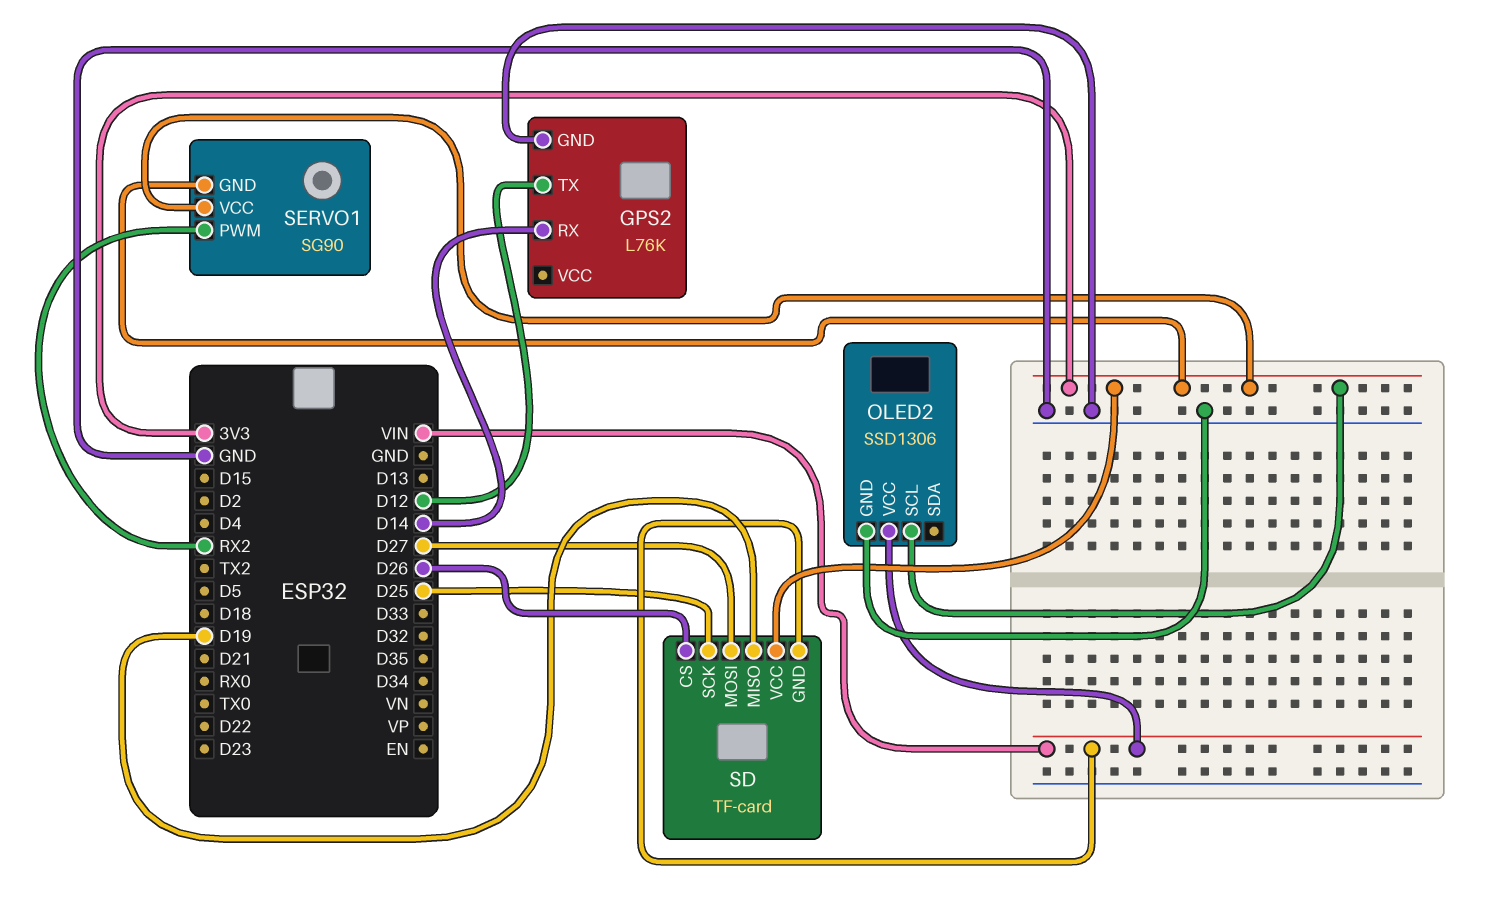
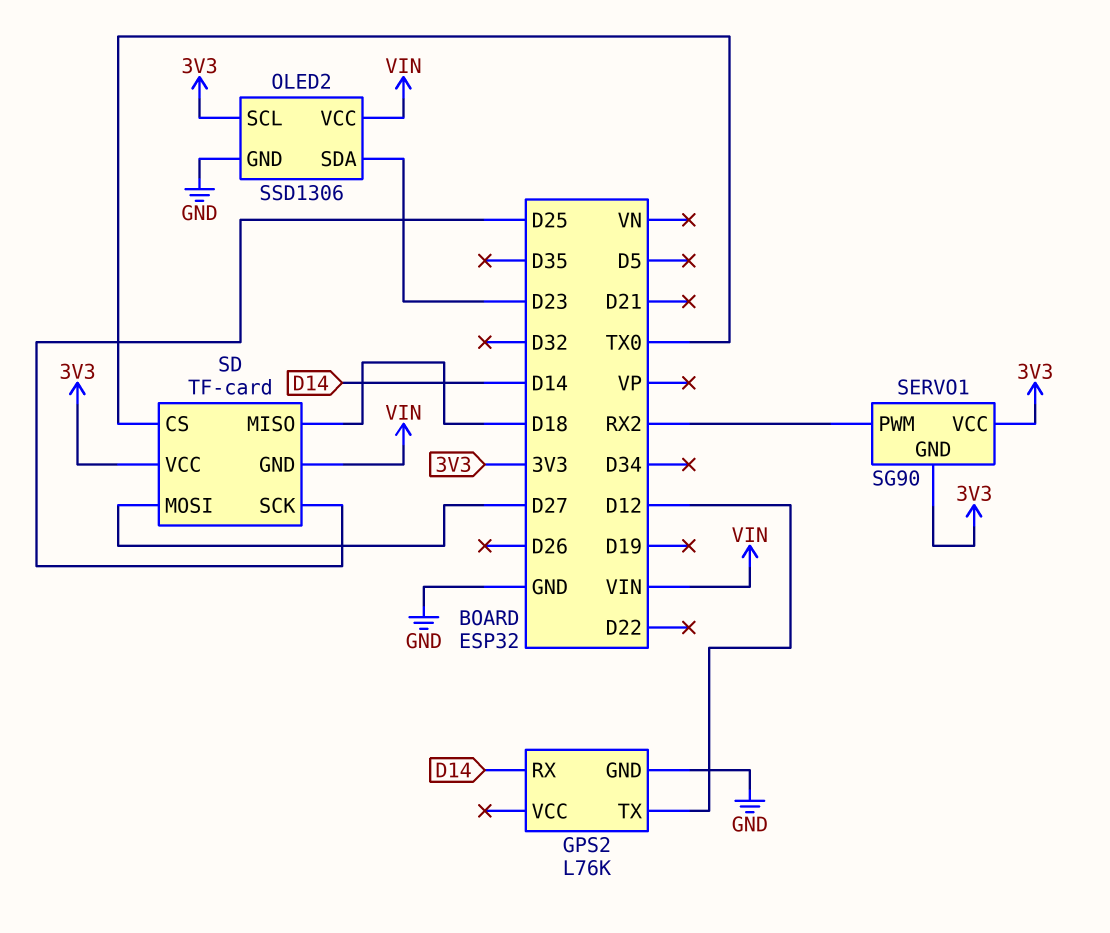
OLED2 pin SDA: none -> D23
SD pin CS: D26 -> TX0
SD pin MISO: D19 -> D18

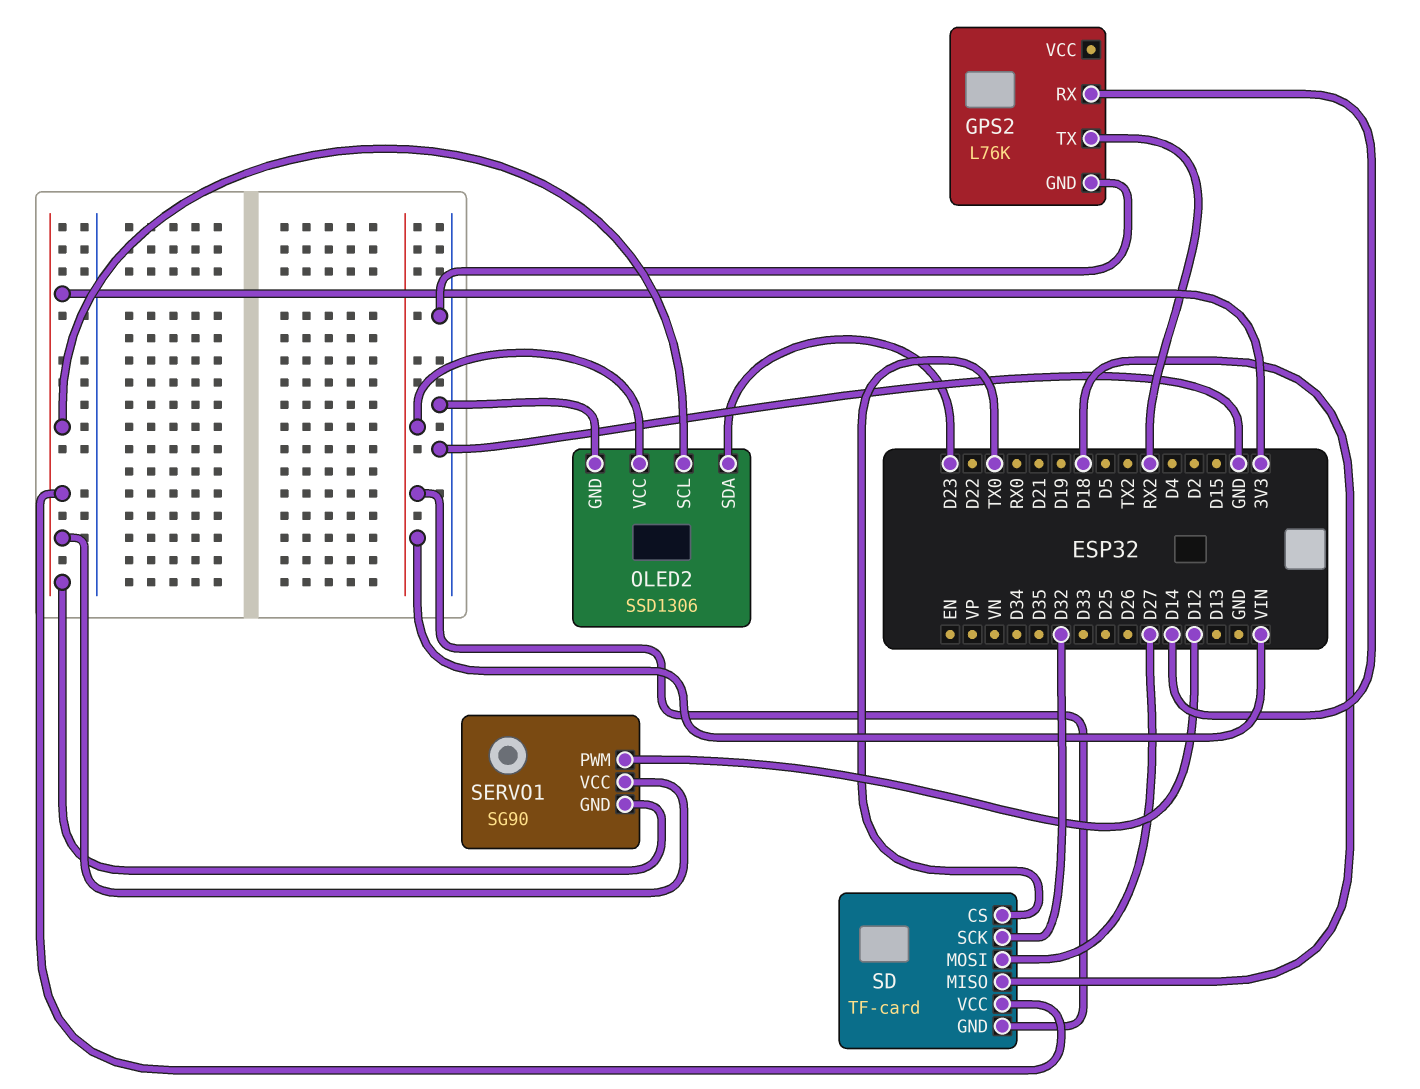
GPS2 pin TX: D12 -> RX2
SD pin SCK: D25 -> D32
SERVO1 pin PWM: RX2 -> D12

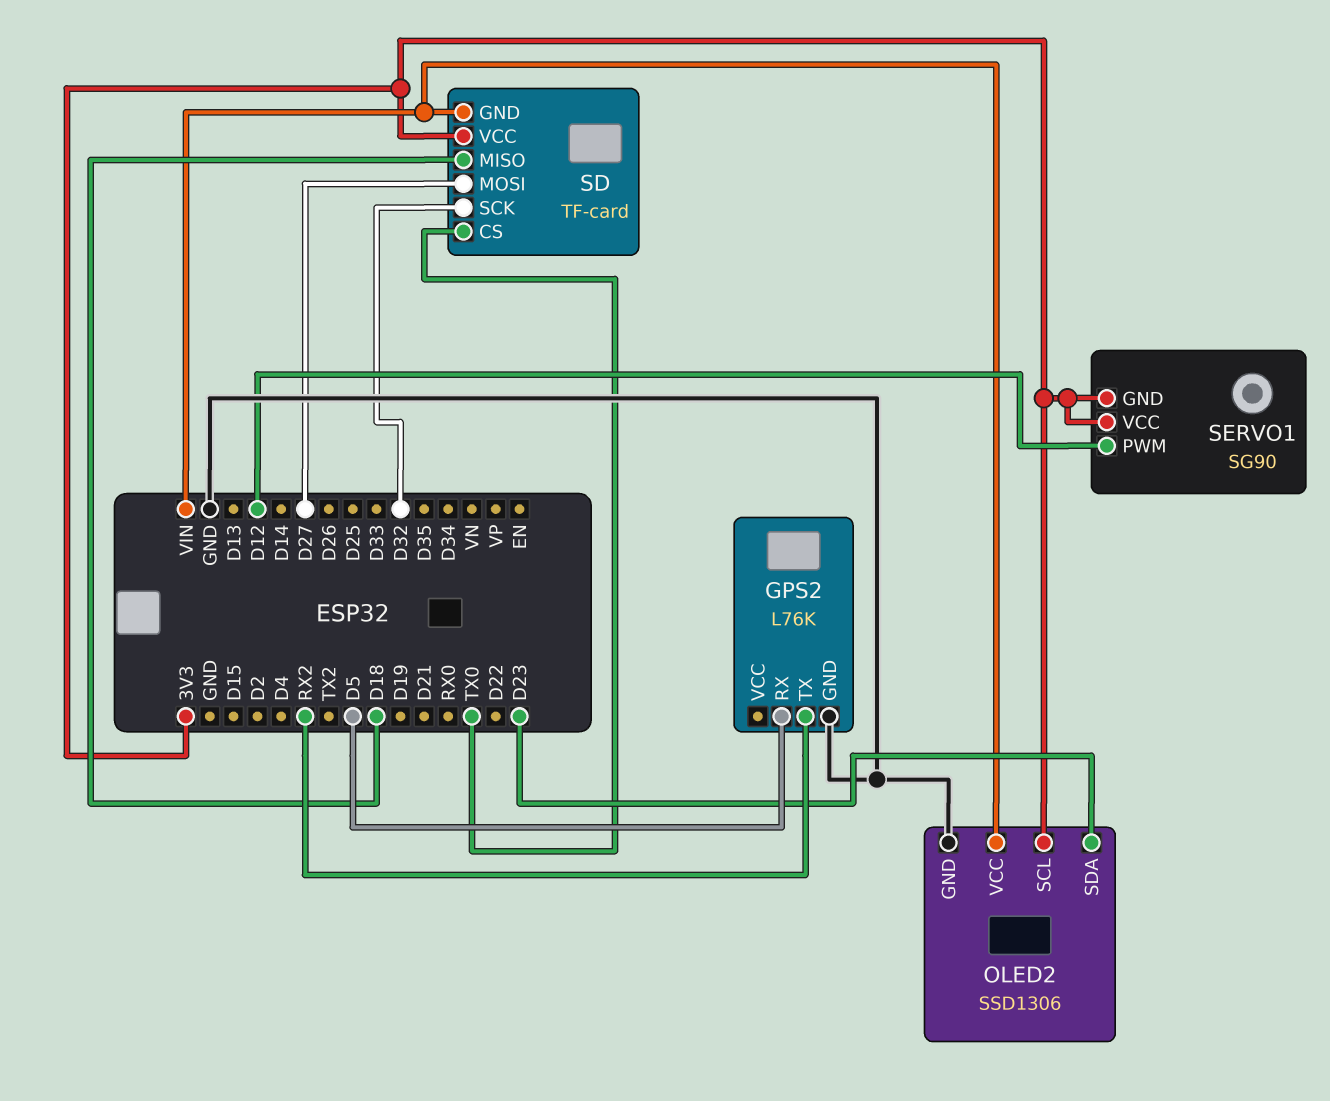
GPS2 pin RX: D14 -> D5

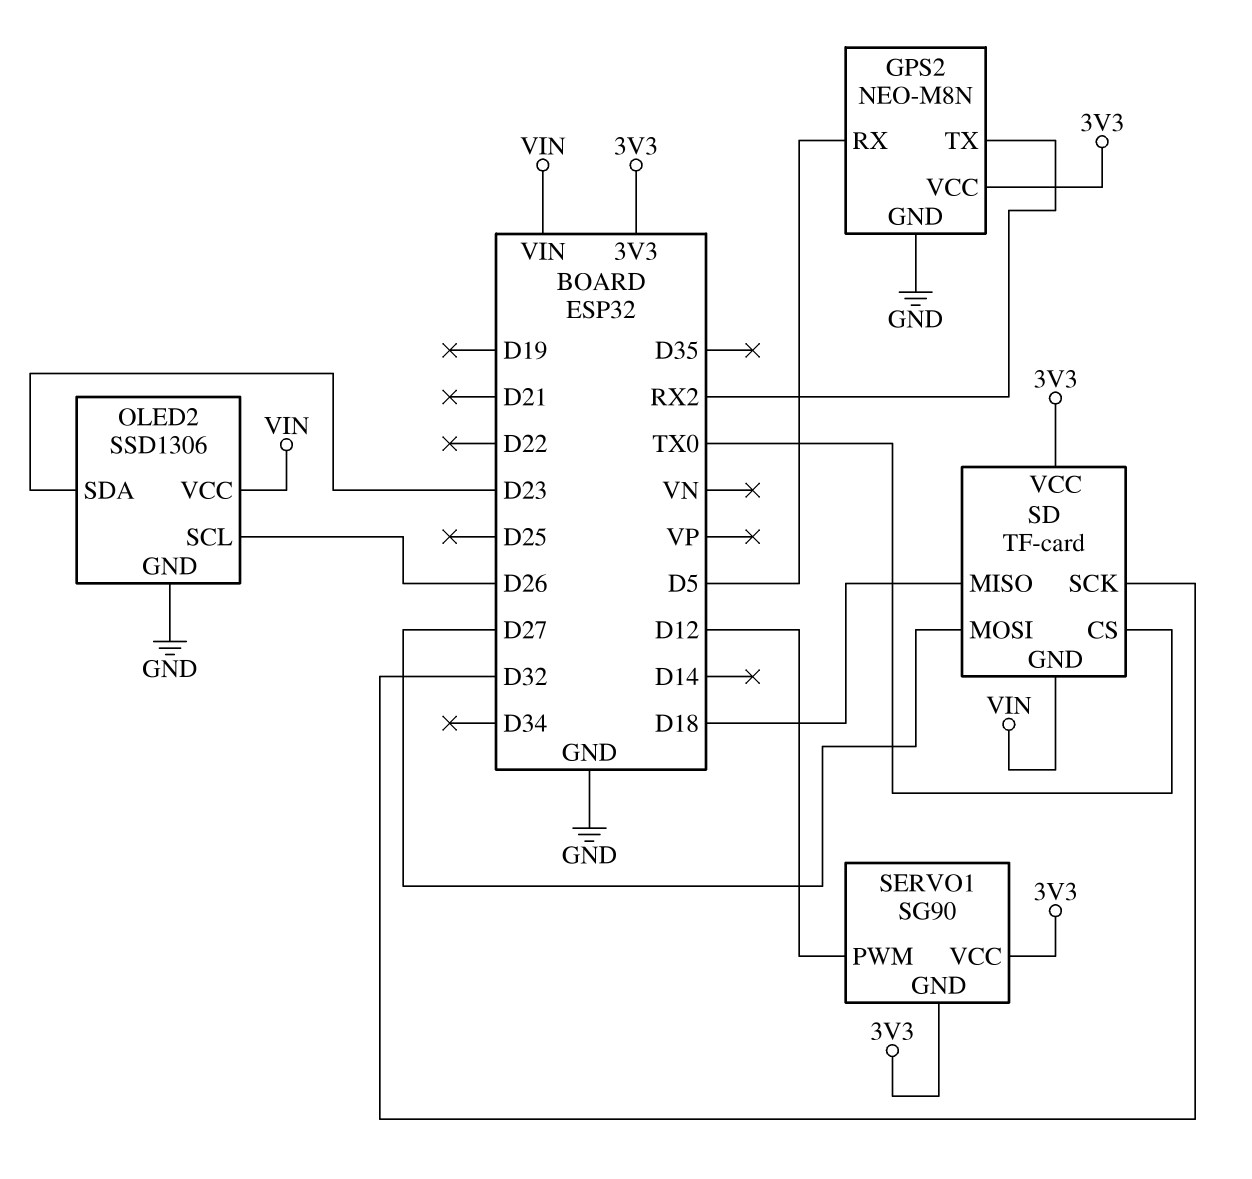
GPS2: L76K -> NEO-M8N
GPS2 pin VCC: none -> 3V3
OLED2 pin SCL: 3V3 -> D26

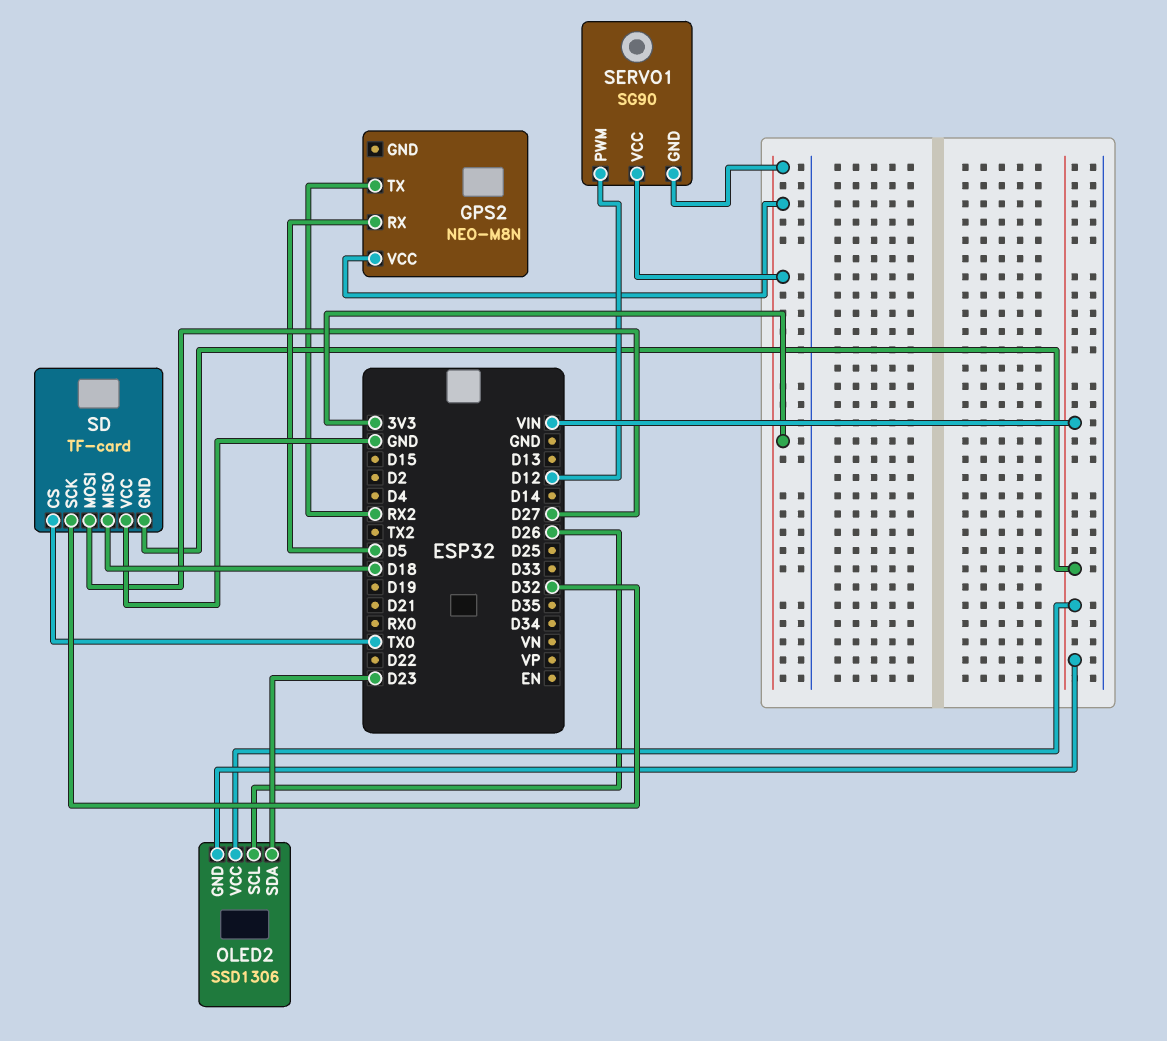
GPS2 pin GND: GND -> none
OLED2 pin GND: GND -> VIN
SD pin VCC: 3V3 -> GND

